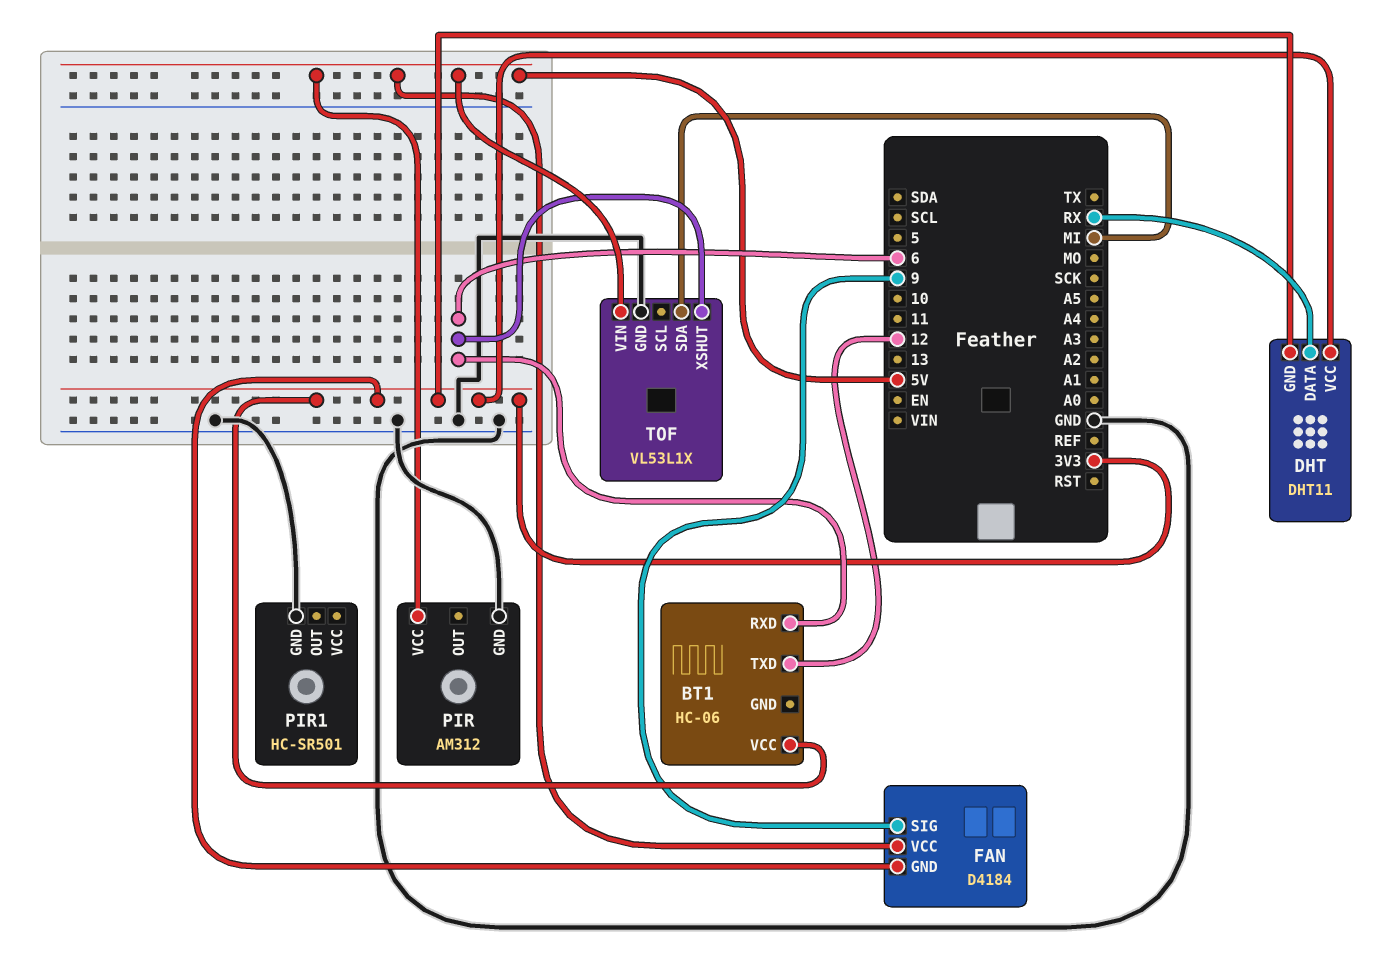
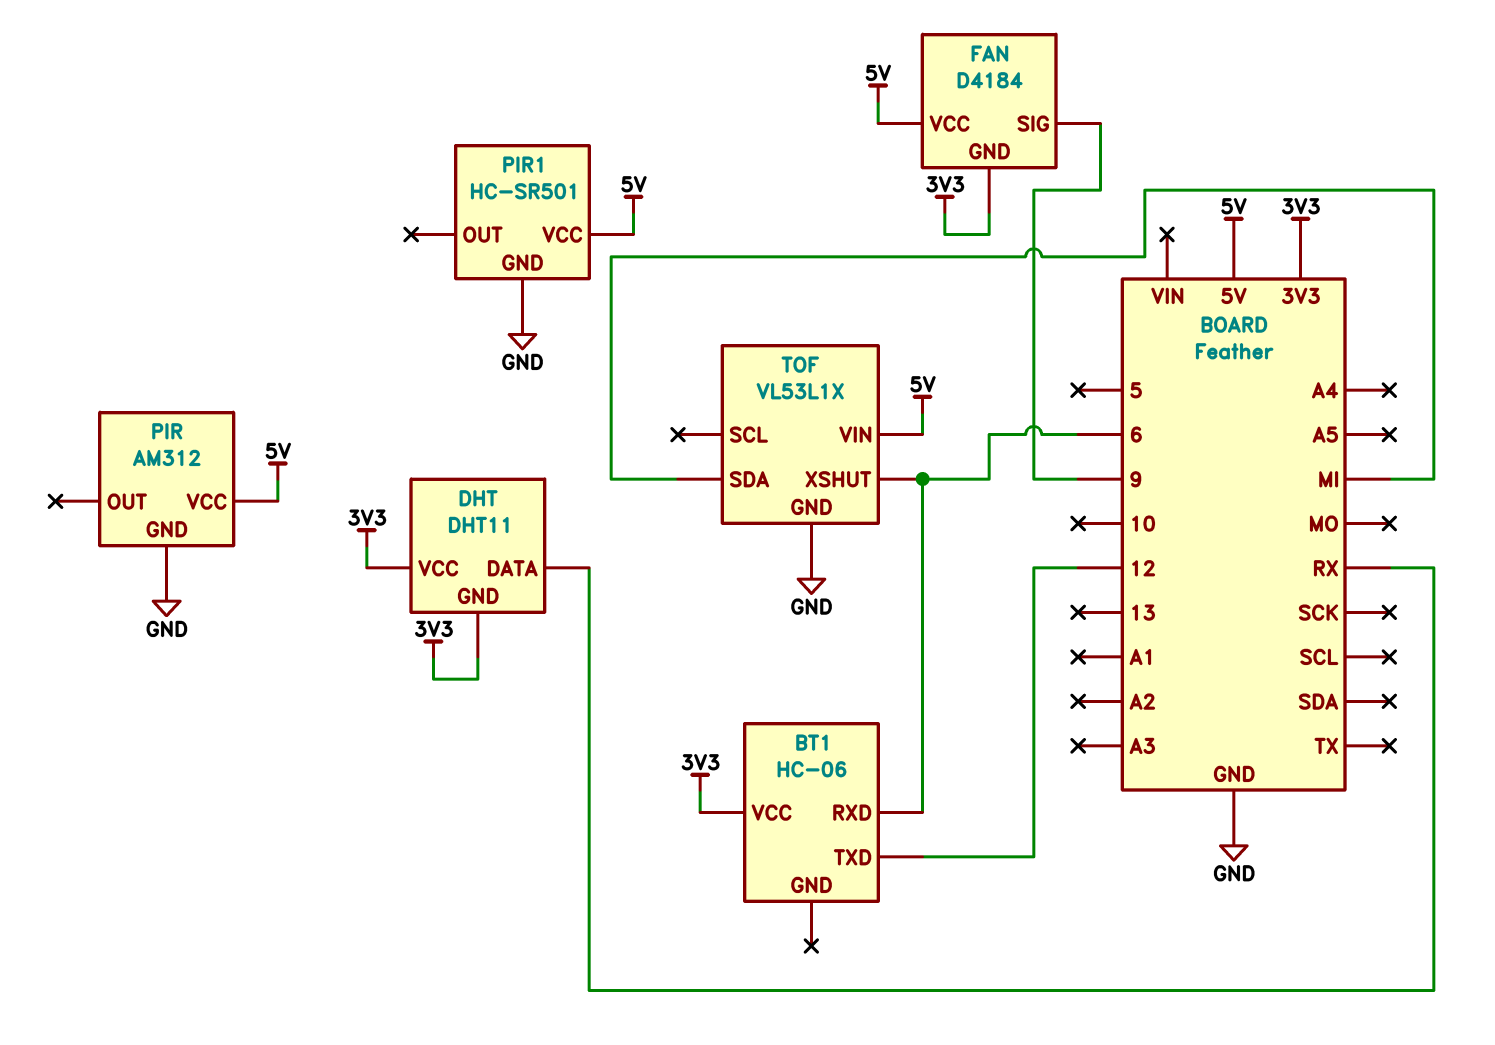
PIR1 pin VCC: none -> 5V

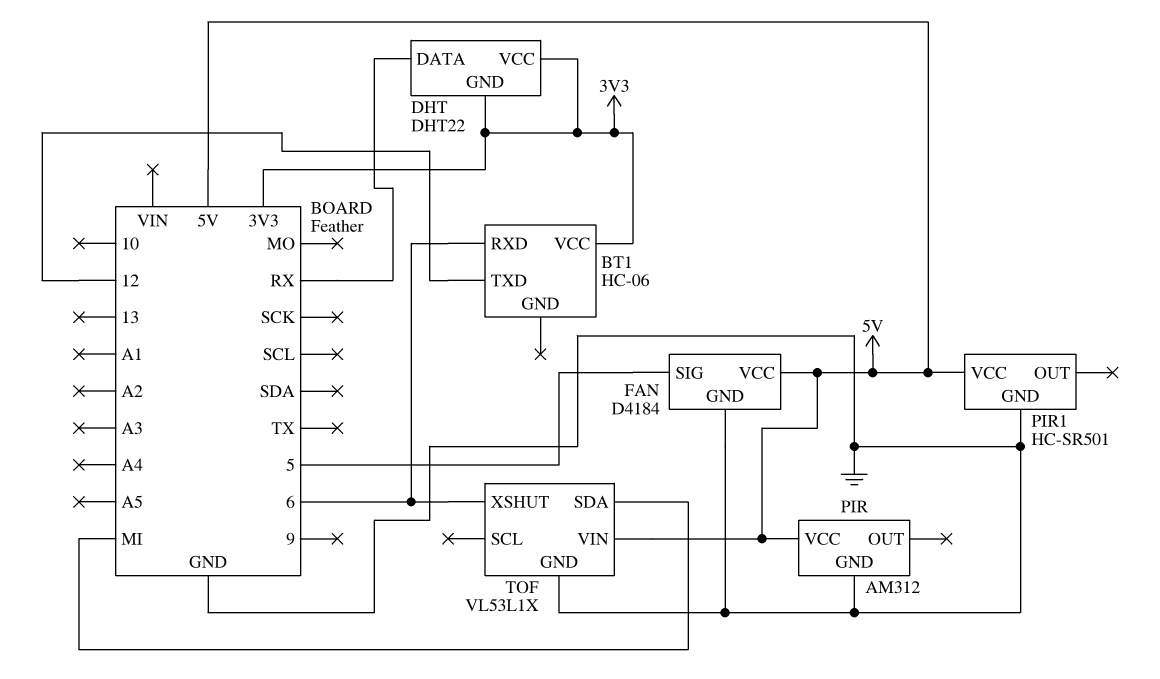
DHT: DHT11 -> DHT22
FAN pin GND: 3V3 -> GND
FAN pin SIG: 9 -> 5

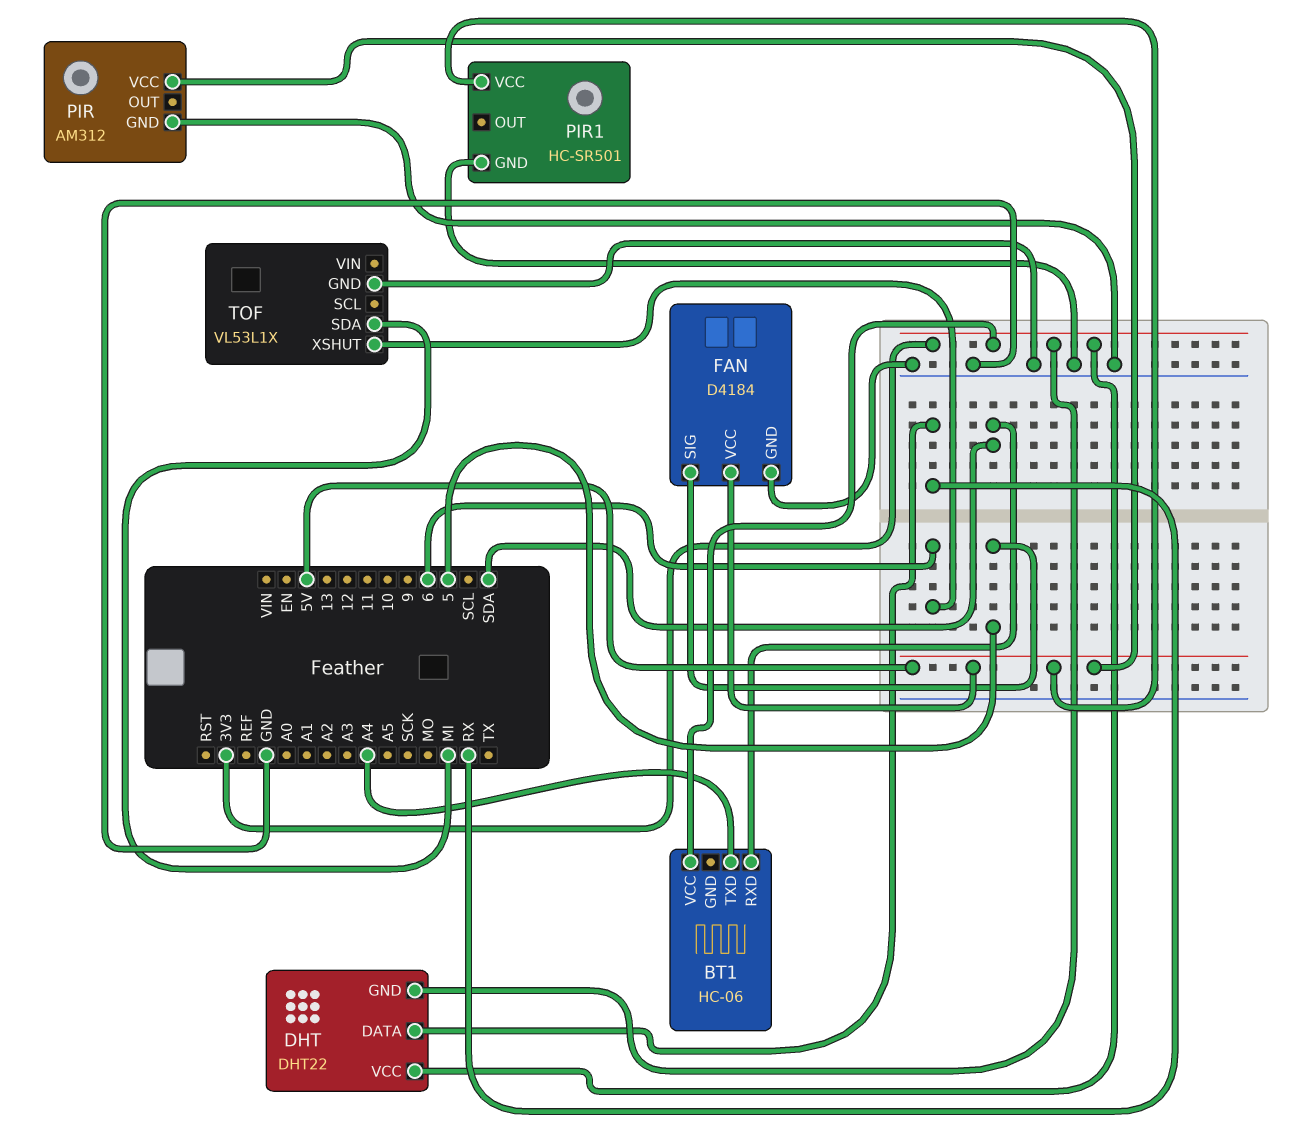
BT1 pin RXD: 6 -> SDA
BT1 pin TXD: 12 -> A4
TOF pin VIN: 5V -> none

